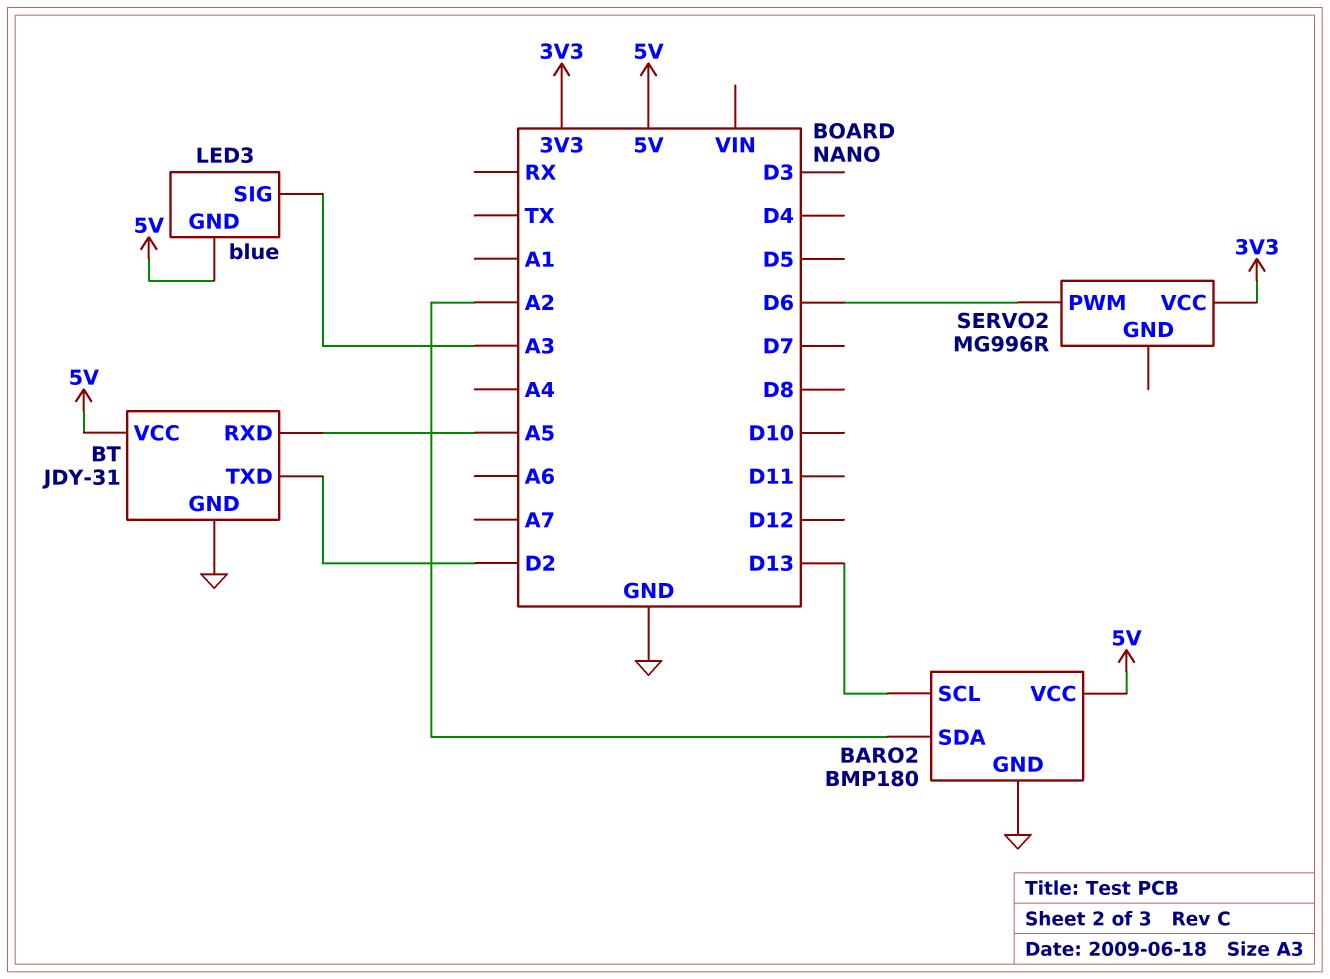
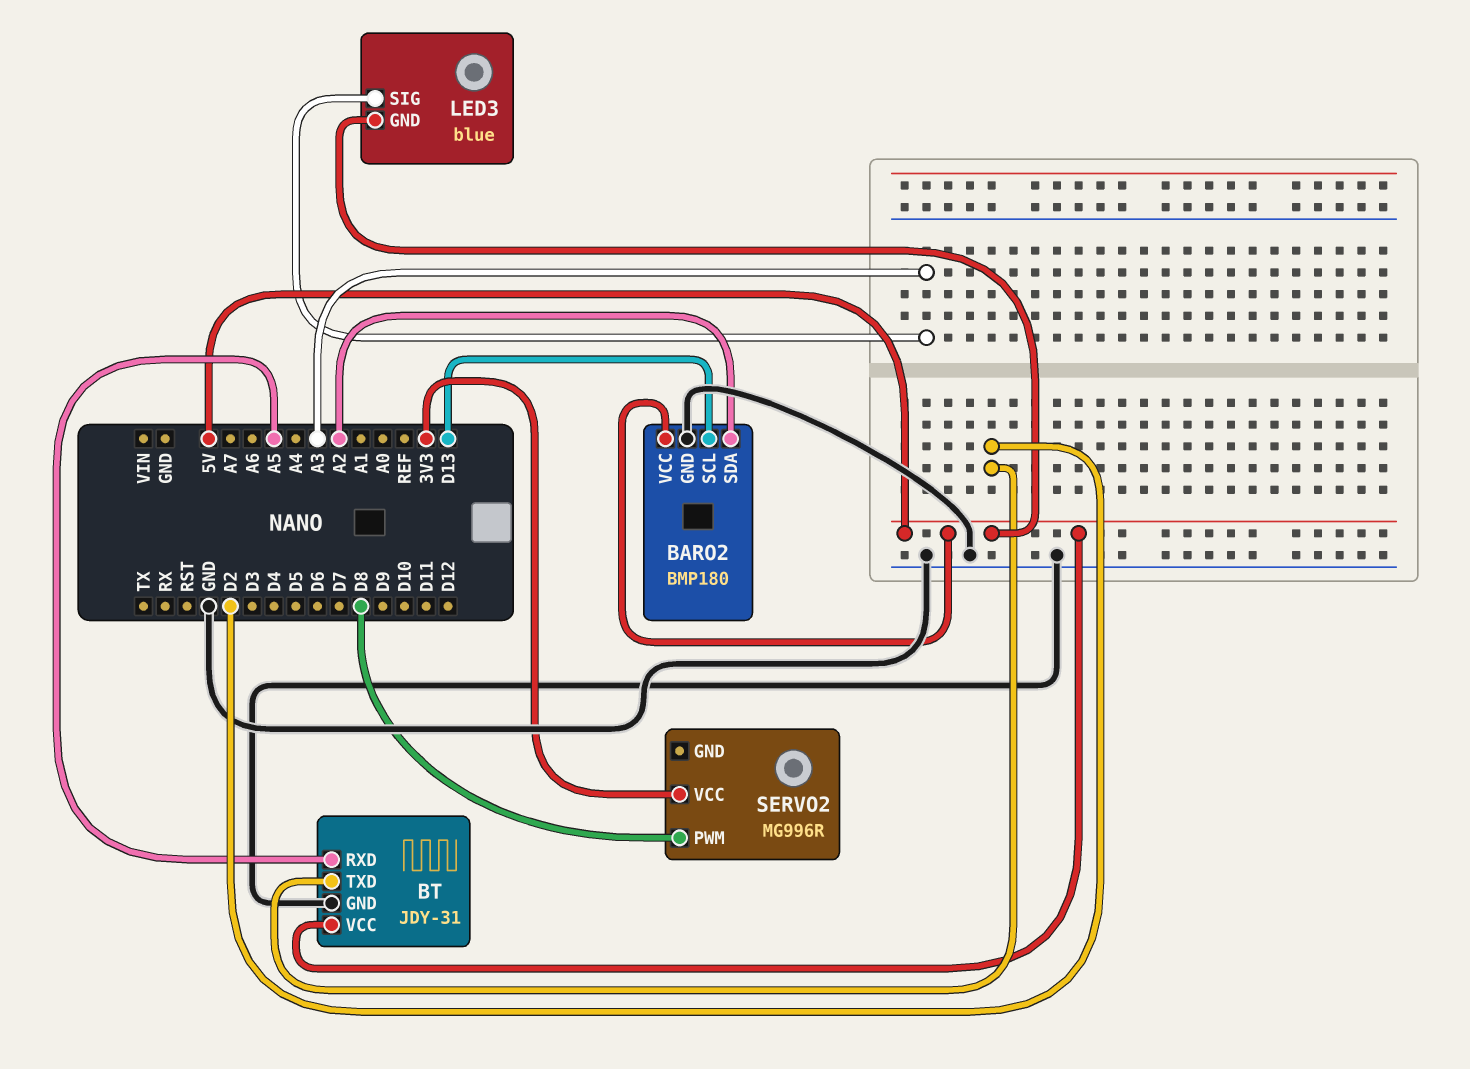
SERVO2 pin PWM: D6 -> D8

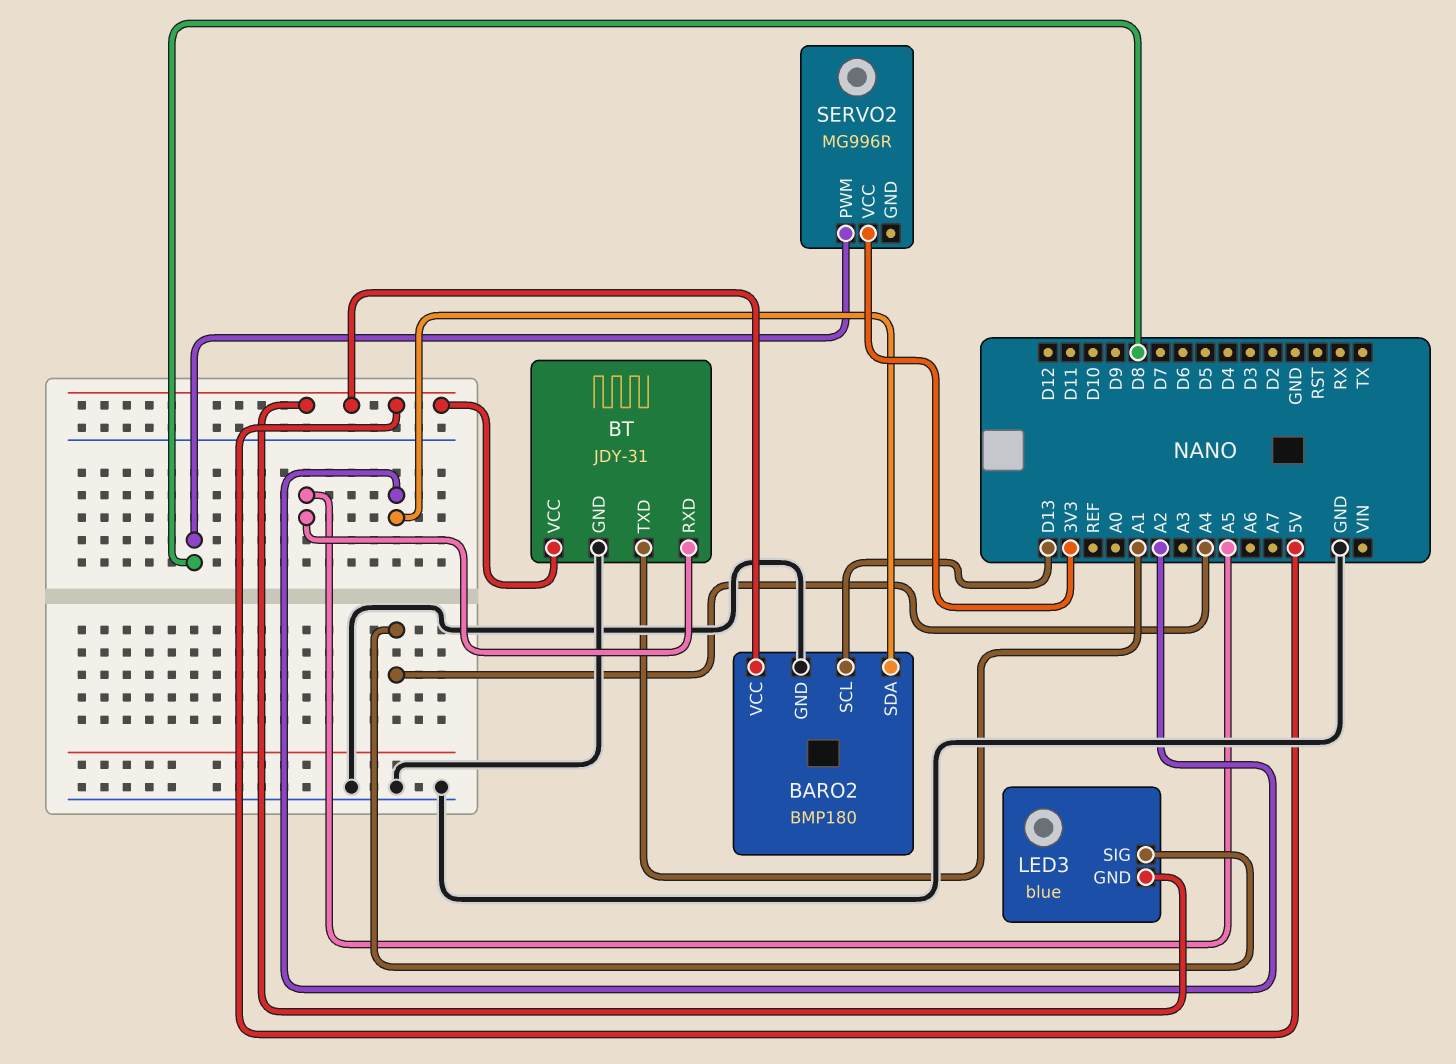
BT pin TXD: D2 -> A1
LED3 pin SIG: A3 -> A4

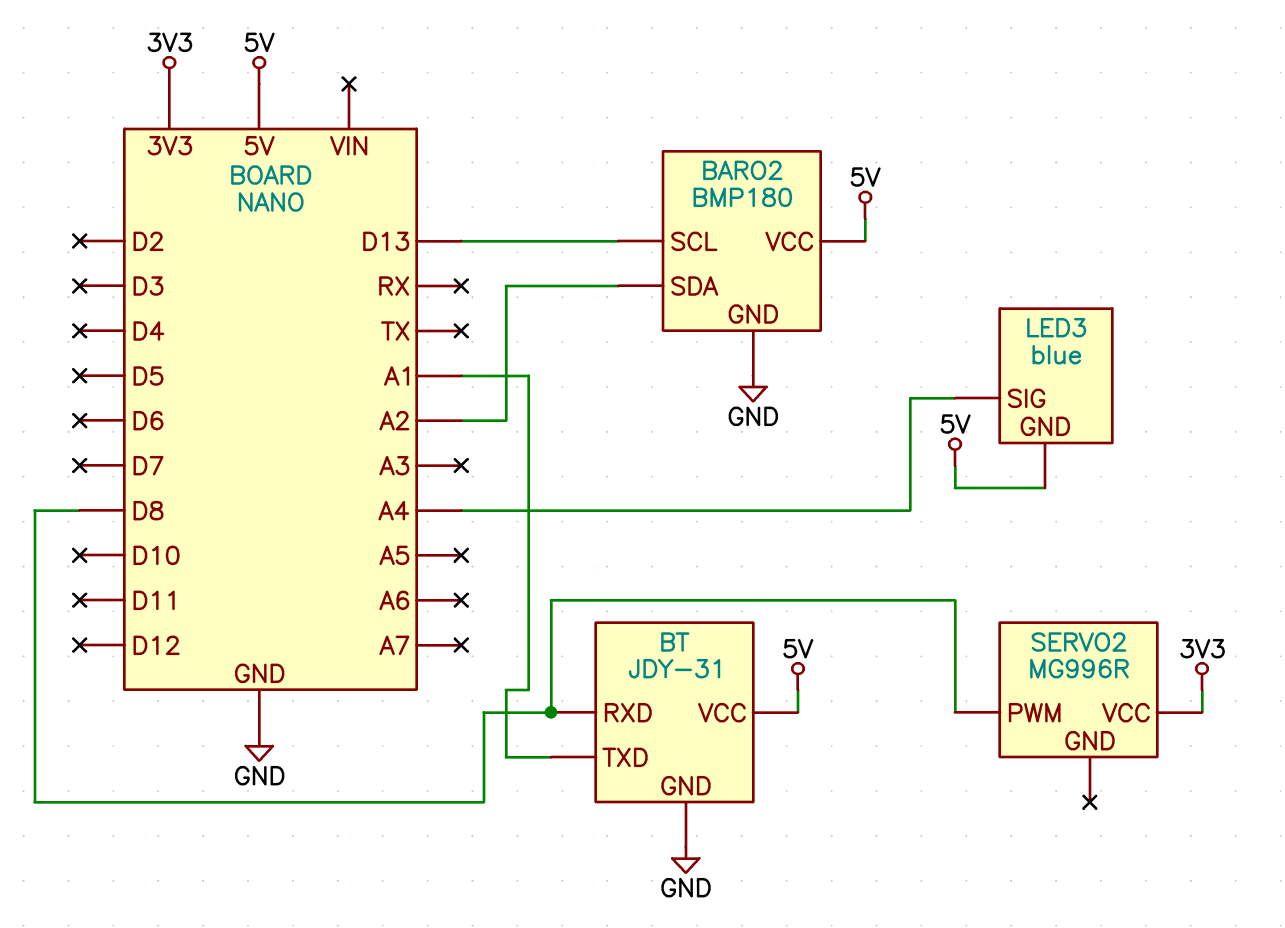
BT pin RXD: A5 -> D8

